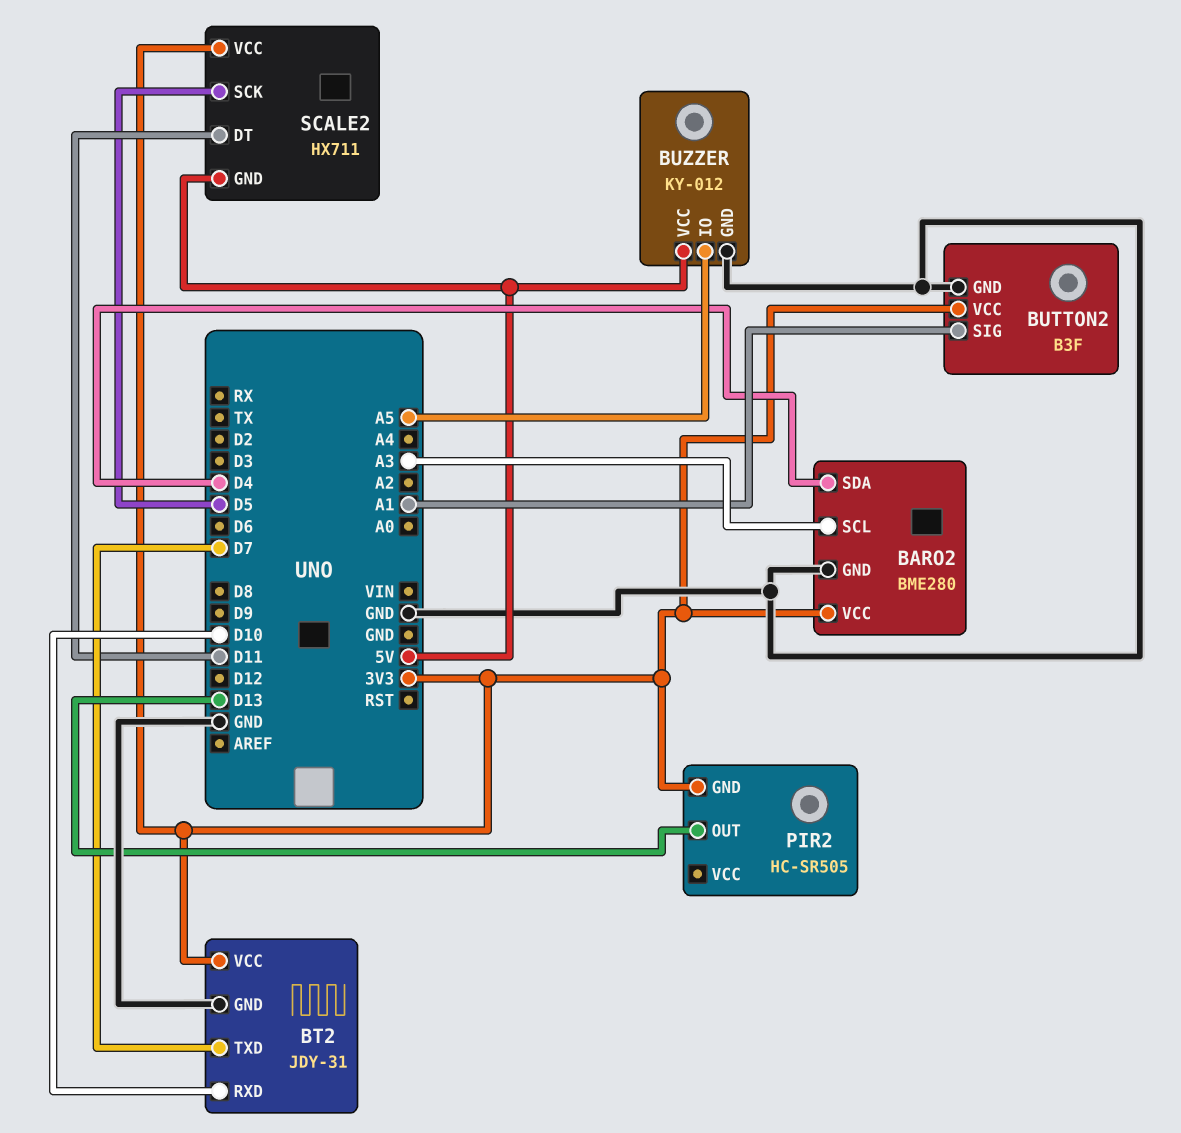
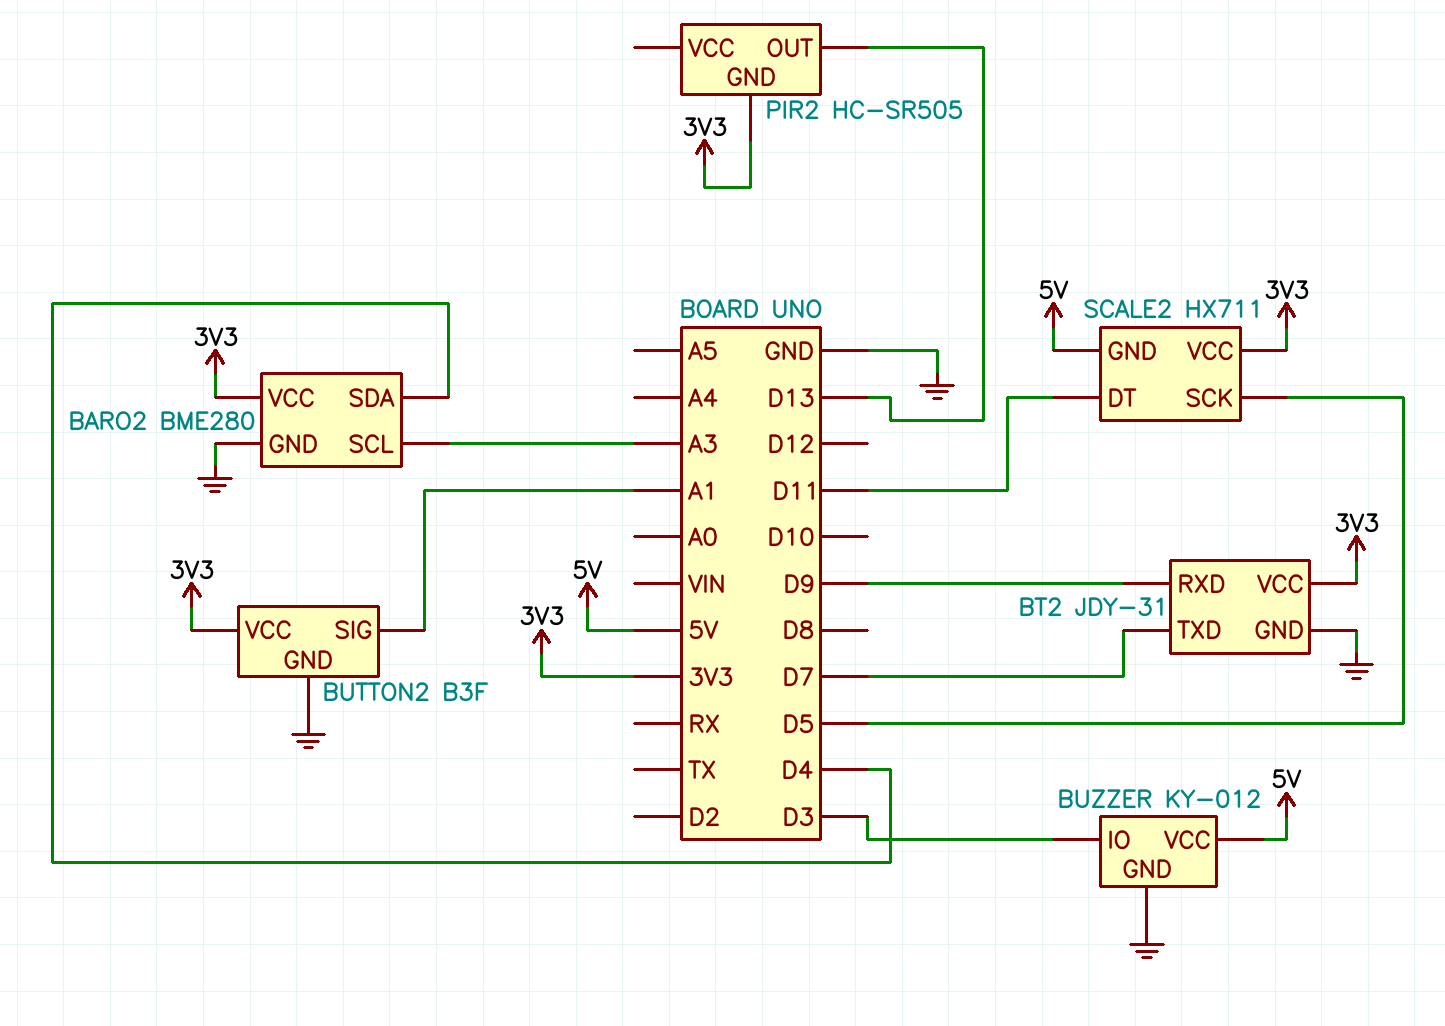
BT2 pin RXD: D10 -> D9
BUZZER pin IO: A5 -> D3

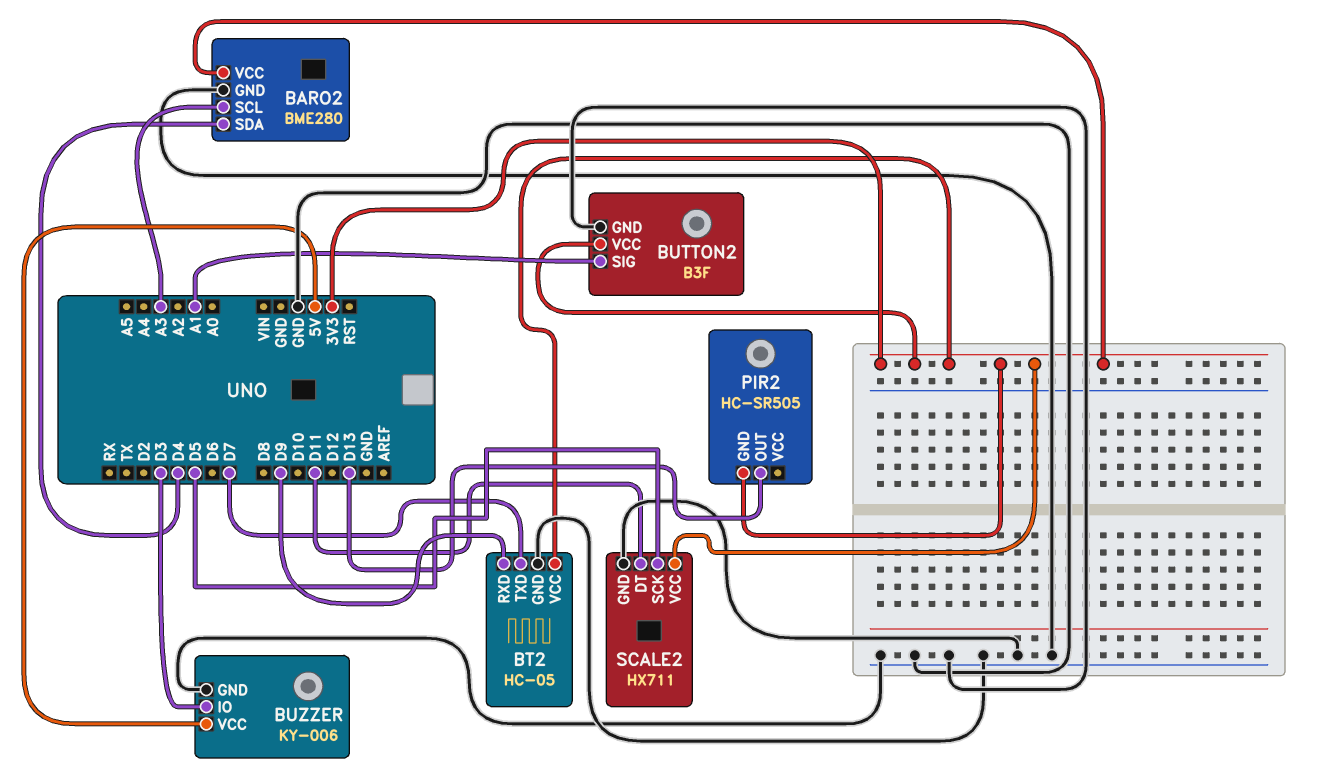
BT2: JDY-31 -> HC-05
BUZZER: KY-012 -> KY-006
SCALE2 pin GND: 5V -> GND

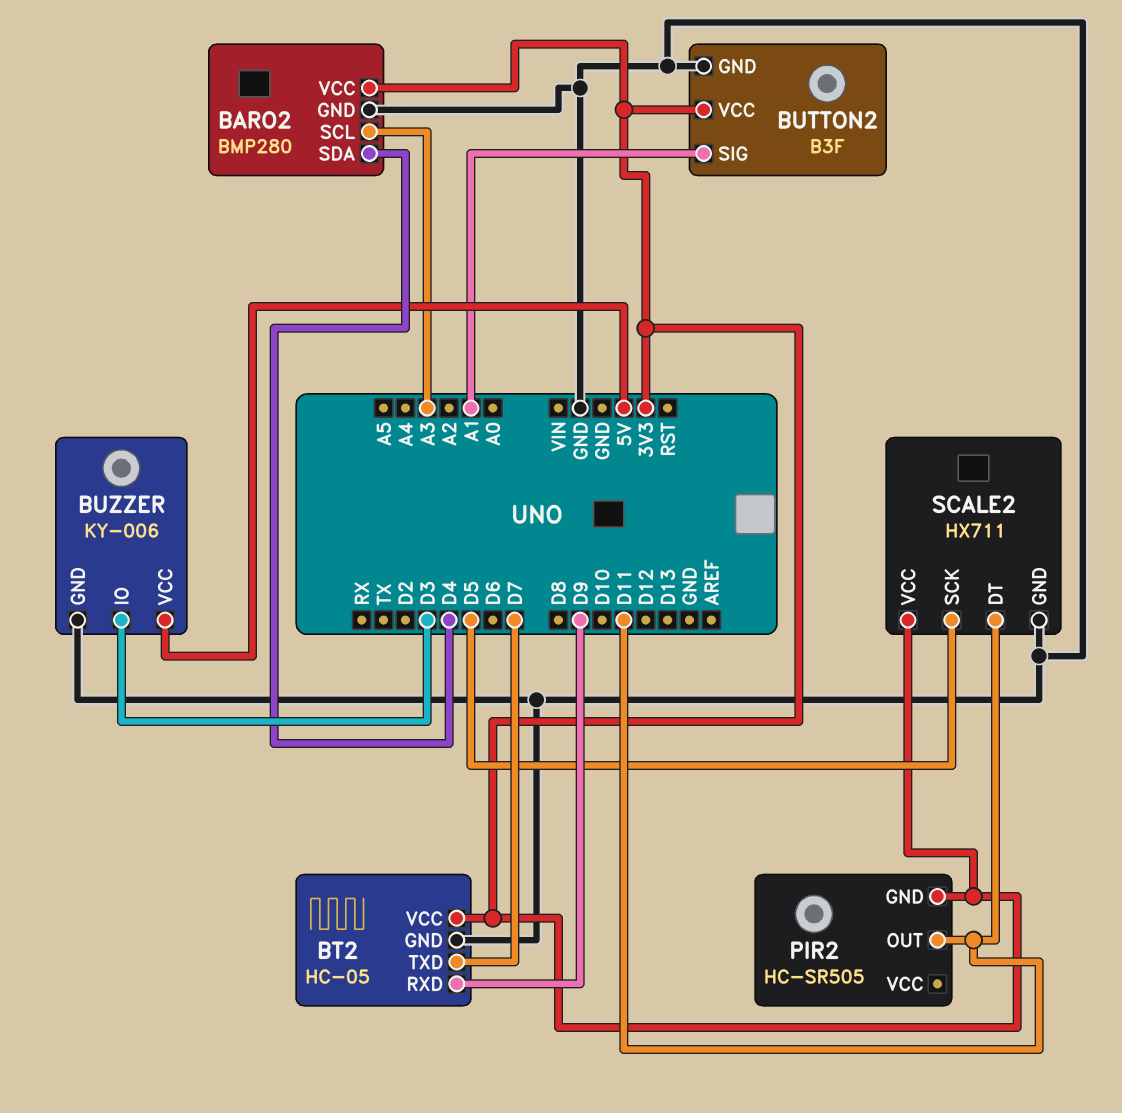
BARO2: BME280 -> BMP280
PIR2 pin OUT: D13 -> D11

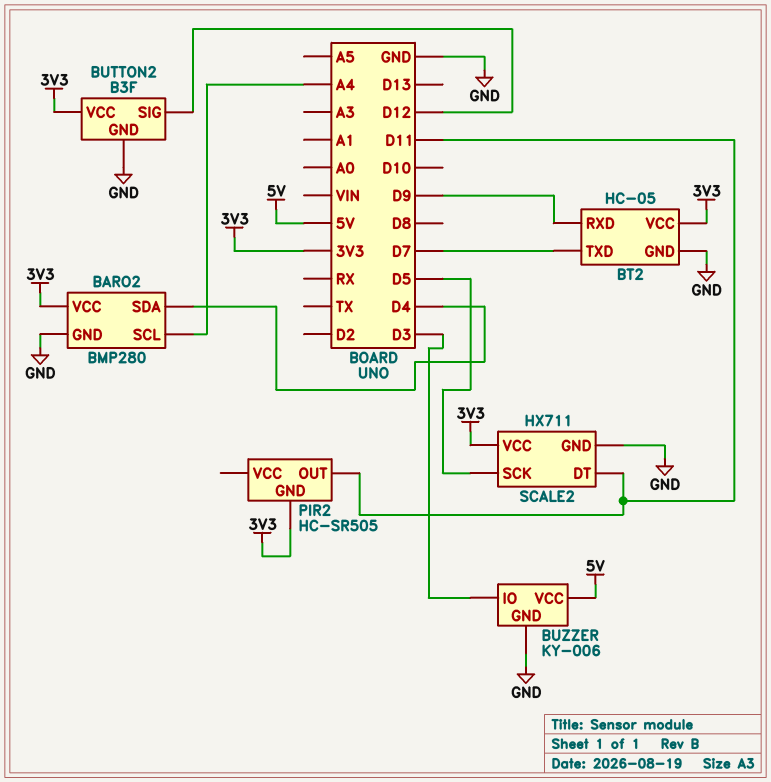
BARO2 pin SCL: A3 -> A4
BUTTON2 pin SIG: A1 -> D12

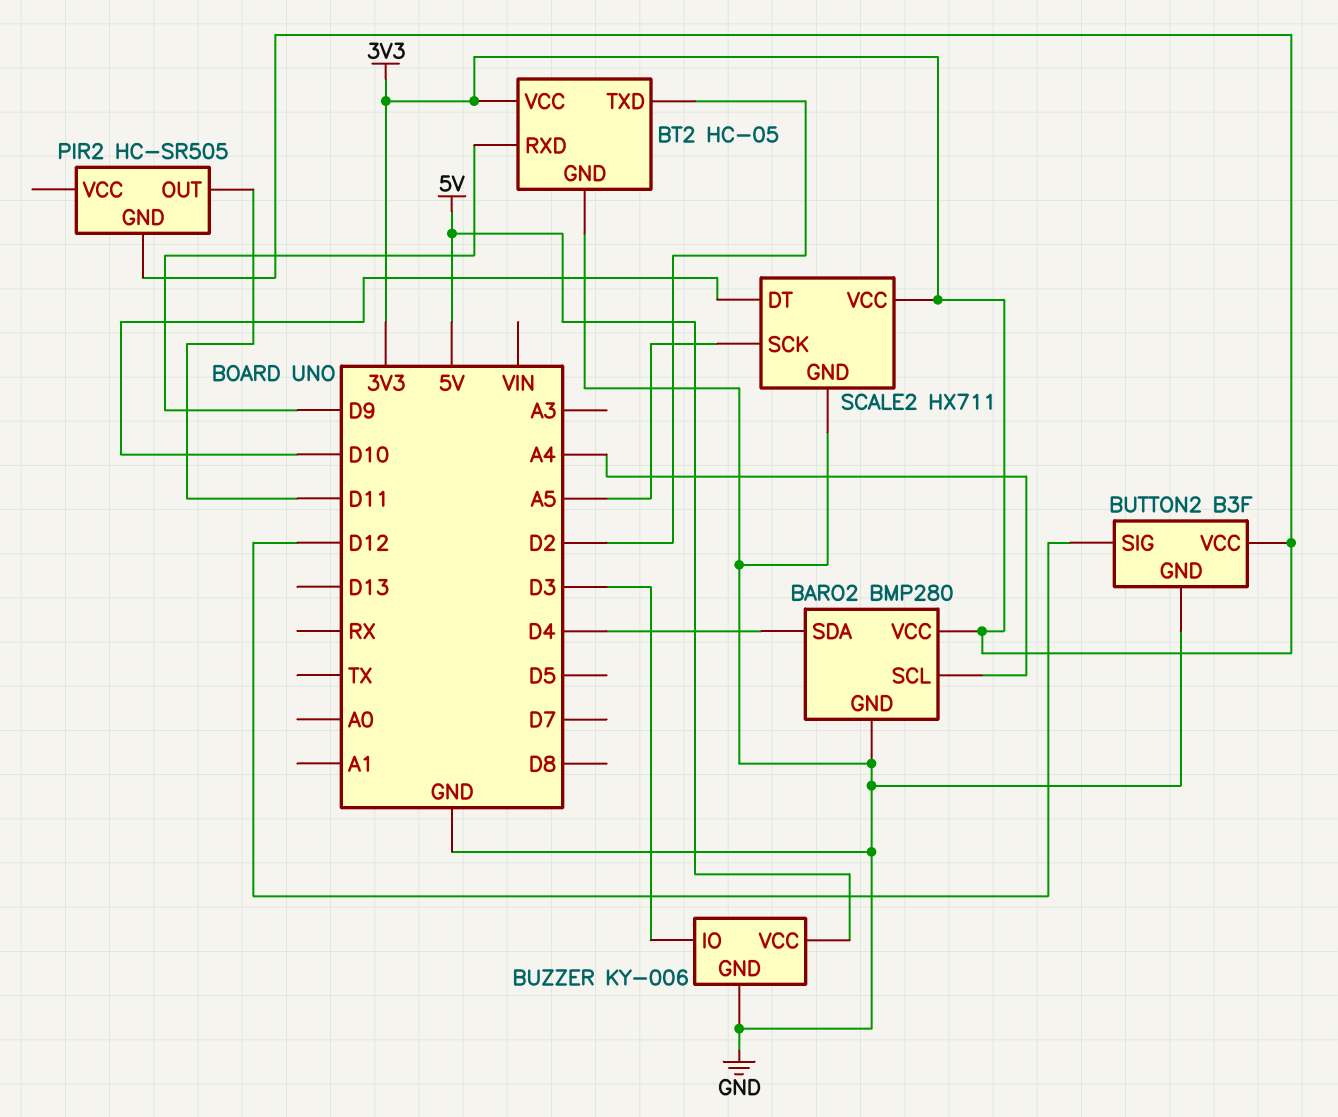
BT2 pin TXD: D7 -> D2
SCALE2 pin DT: D11 -> D10
SCALE2 pin SCK: D5 -> A5

